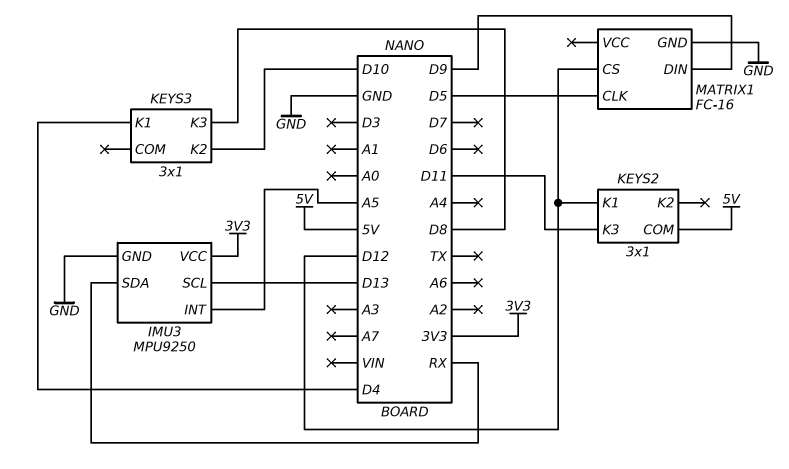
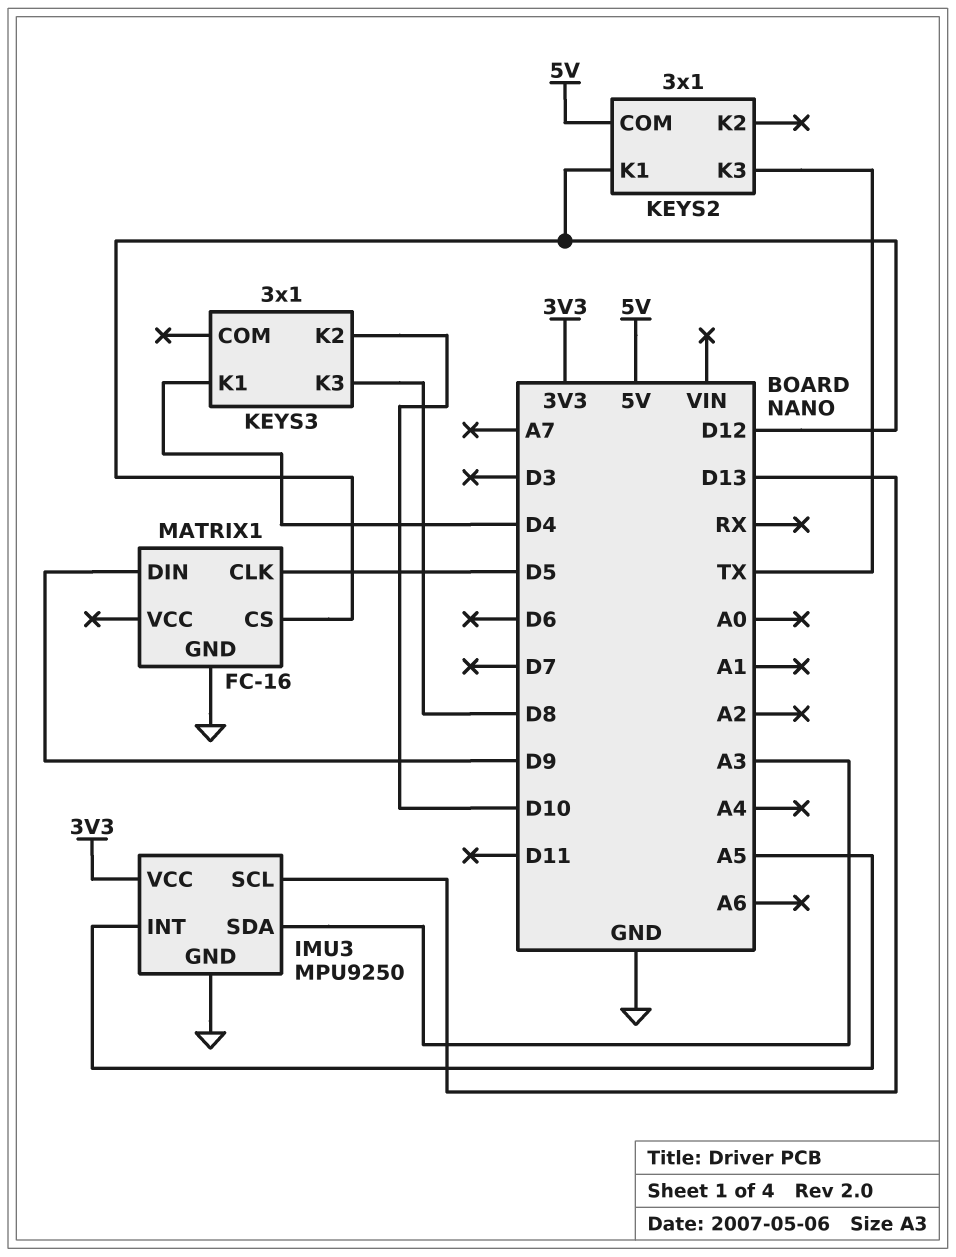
IMU3 pin SDA: RX -> A3
KEYS2 pin K3: D11 -> TX

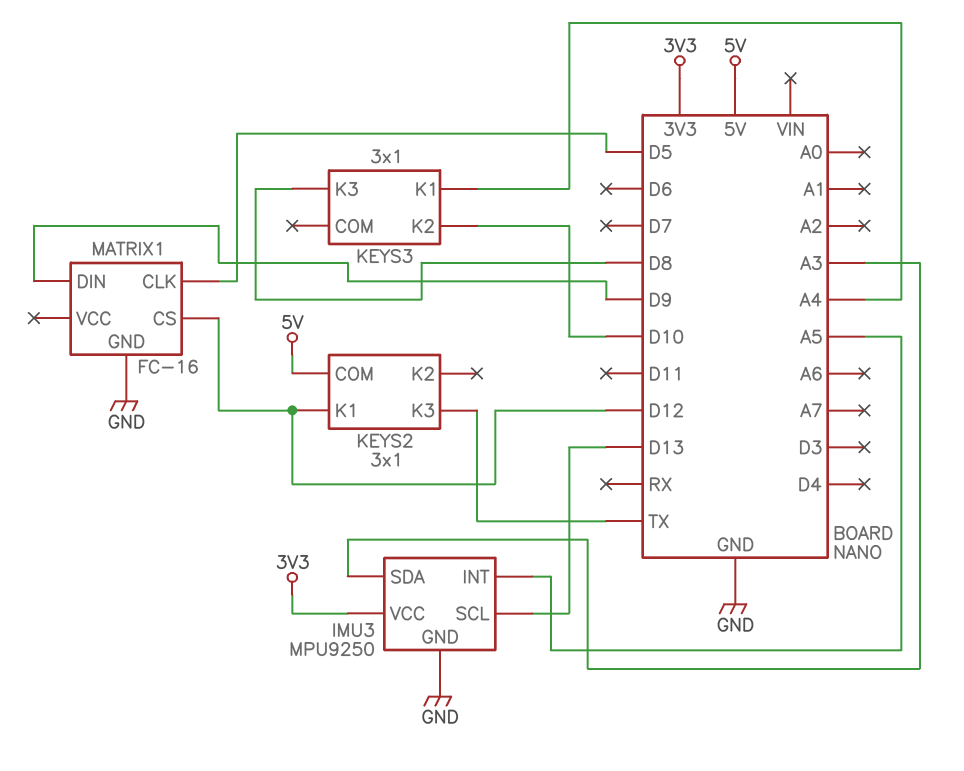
KEYS3 pin K1: D4 -> A4

